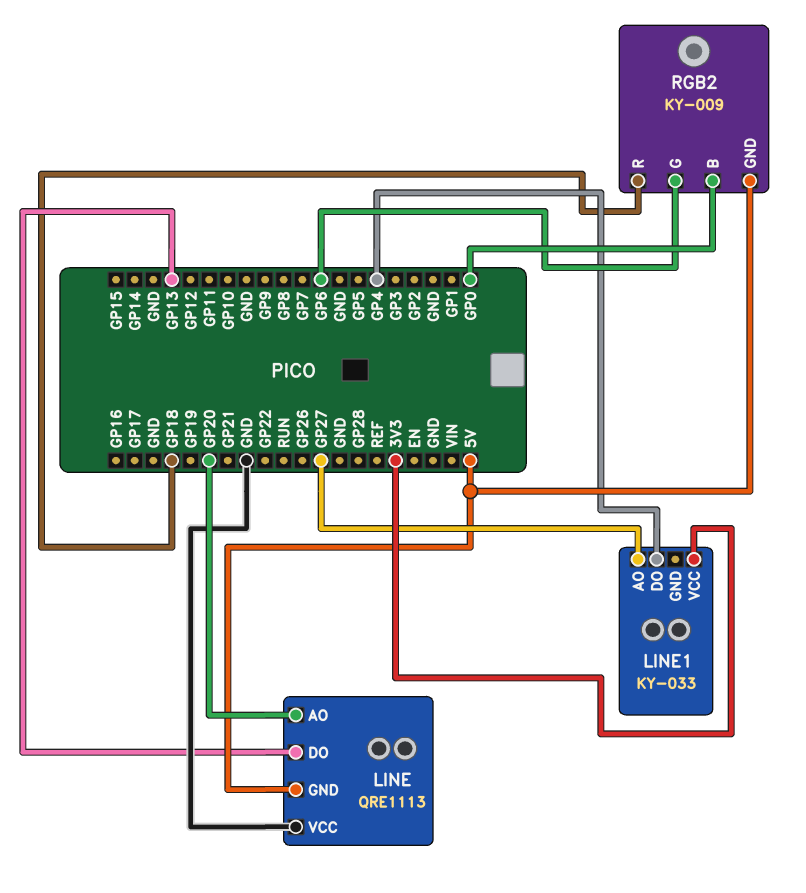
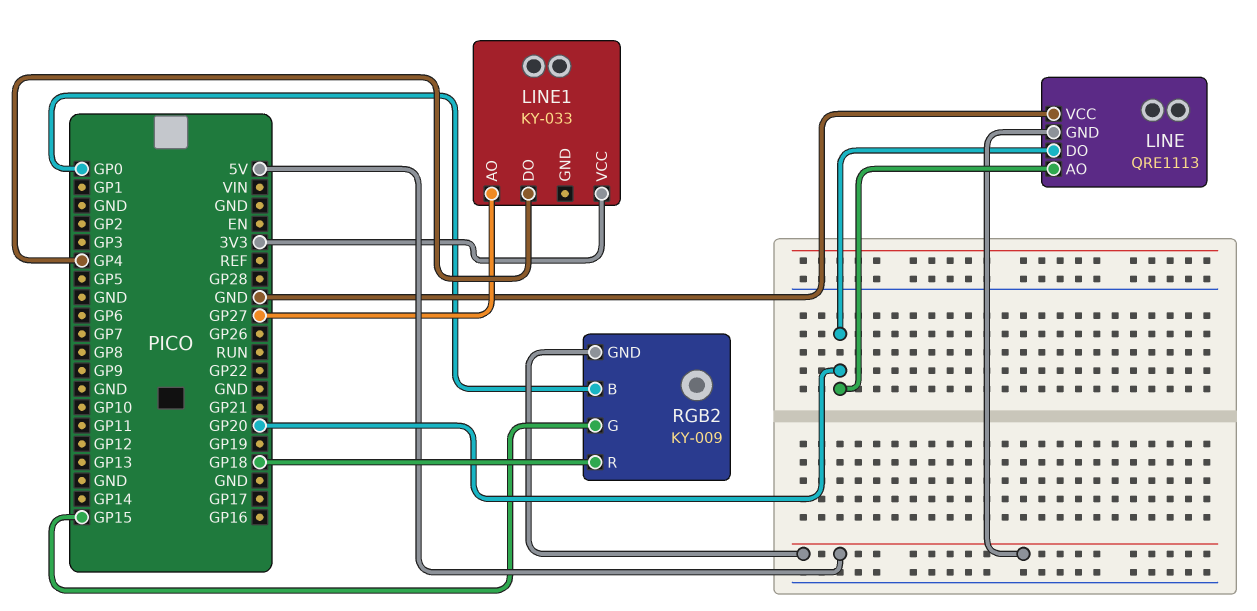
LINE pin DO: GP13 -> GP20
RGB2 pin G: GP6 -> GP15

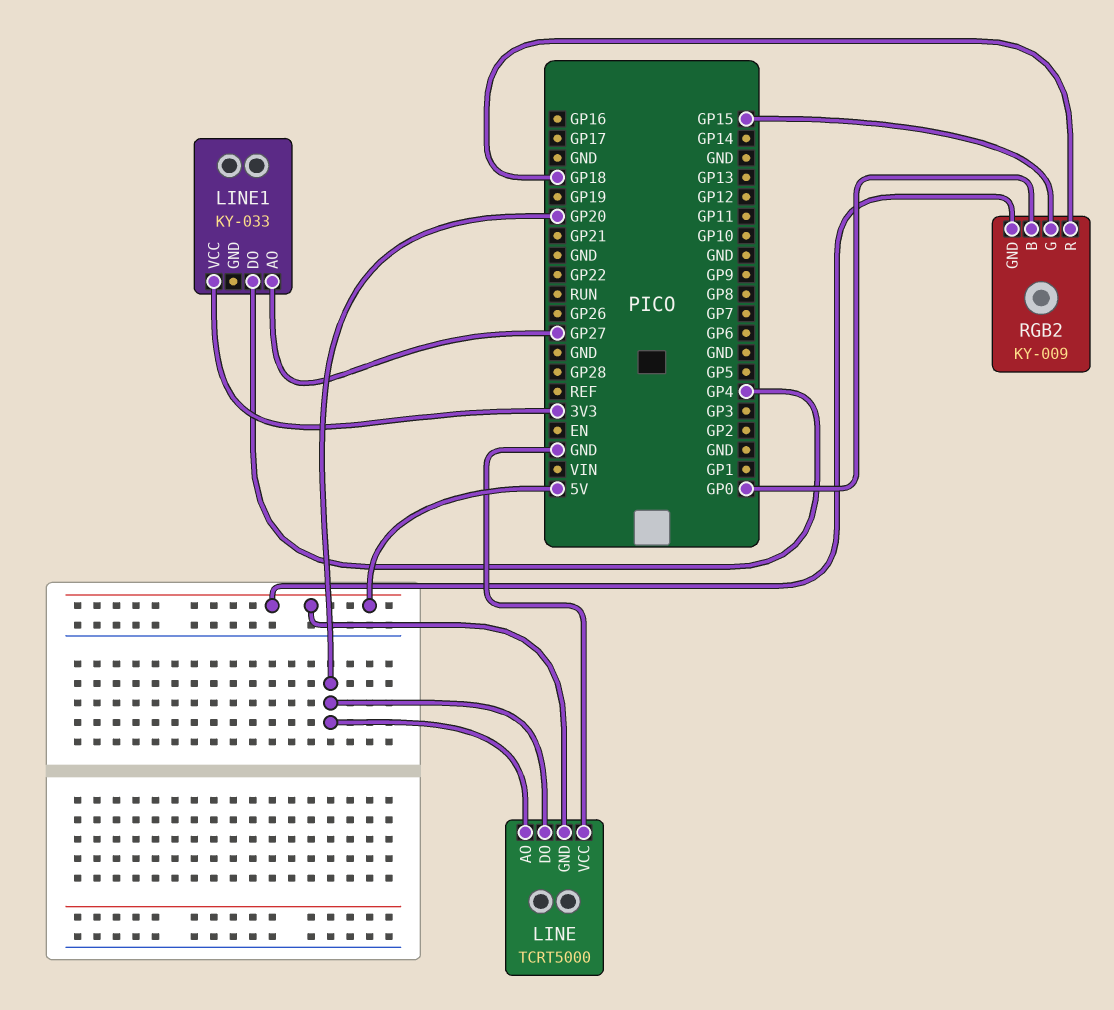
LINE: QRE1113 -> TCRT5000

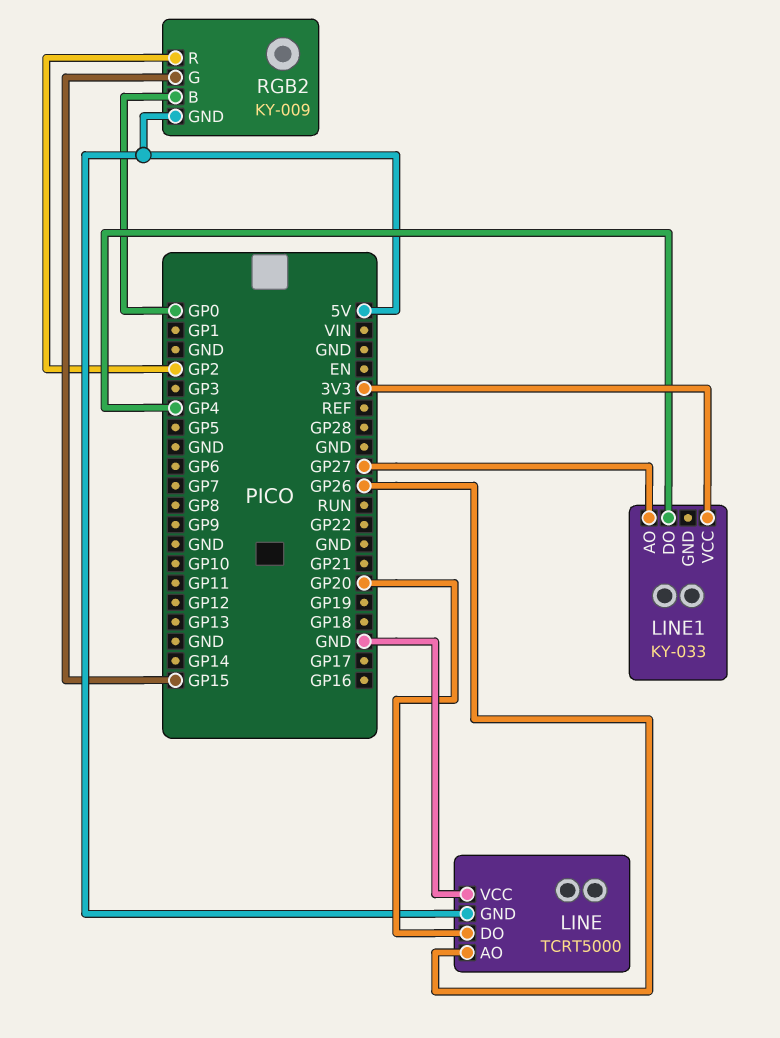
LINE pin AO: GP20 -> GP26
RGB2 pin R: GP18 -> GP2

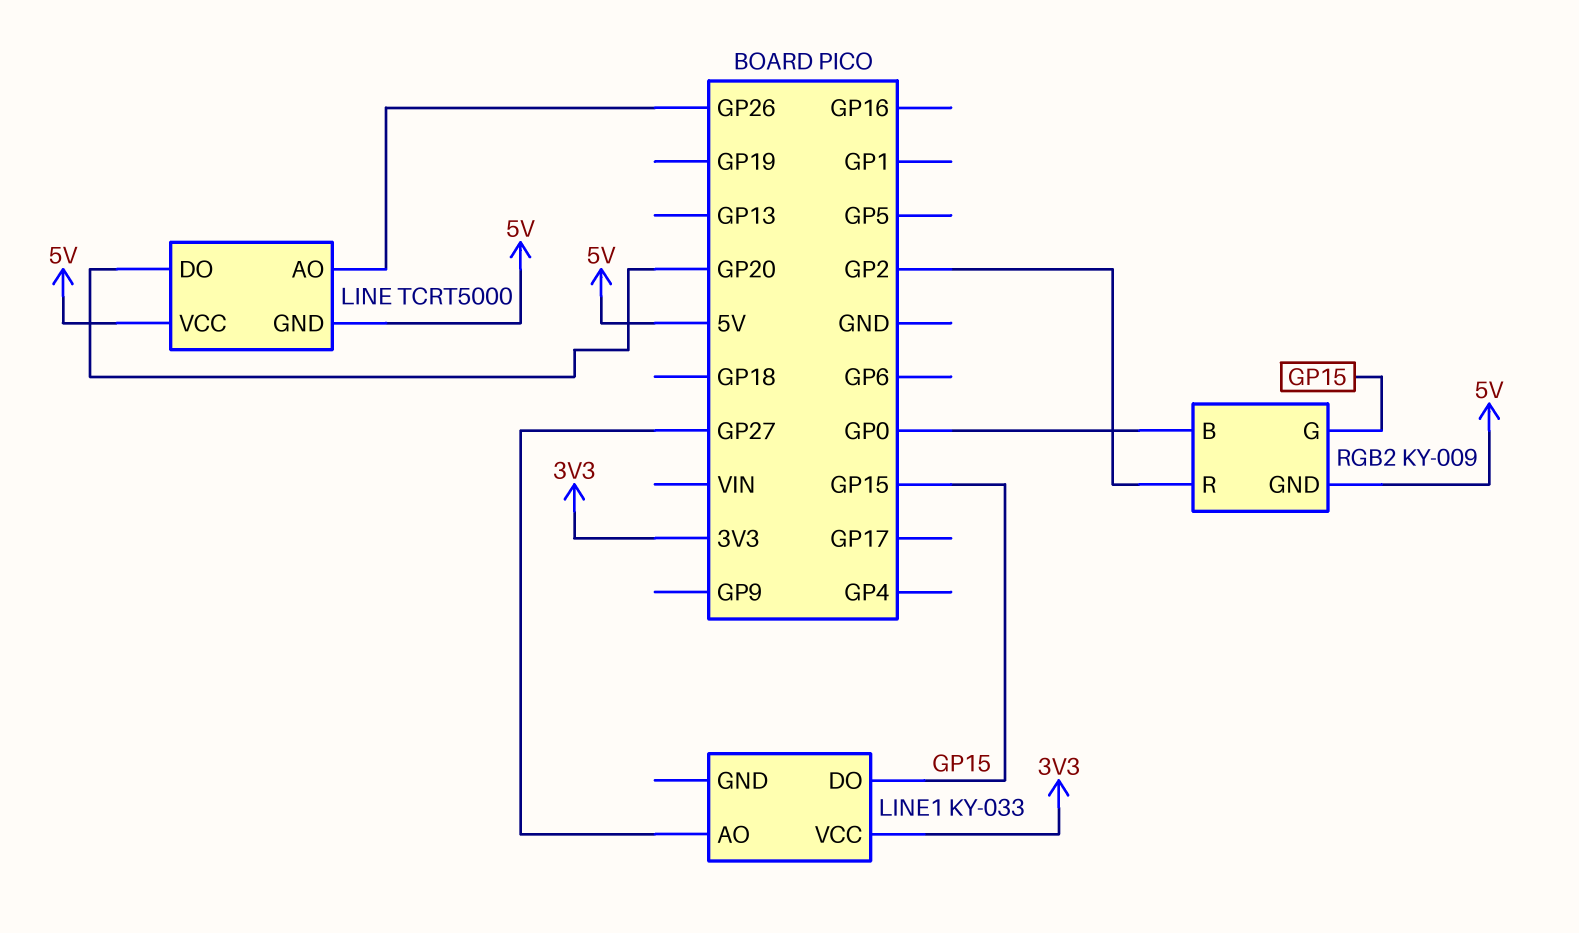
LINE pin VCC: GND -> 5V
LINE1 pin DO: GP4 -> GP15

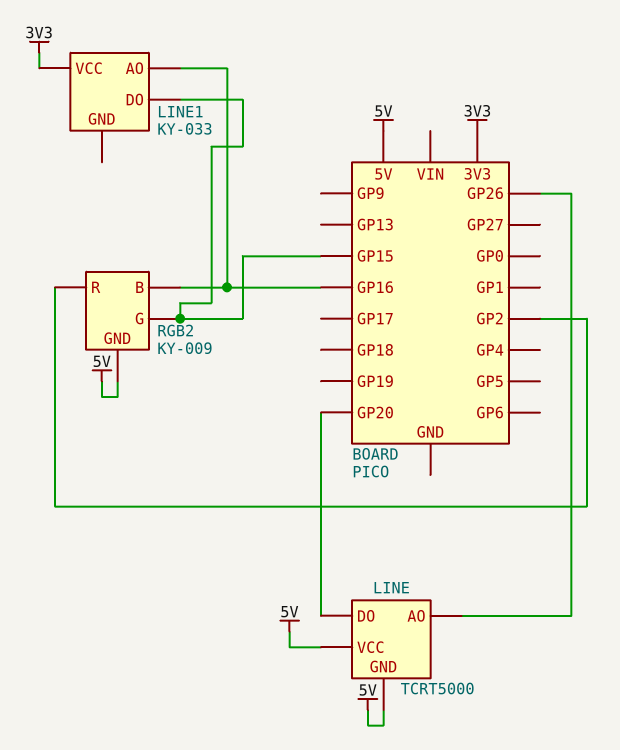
LINE1 pin AO: GP27 -> GP16
RGB2 pin B: GP0 -> GP16

